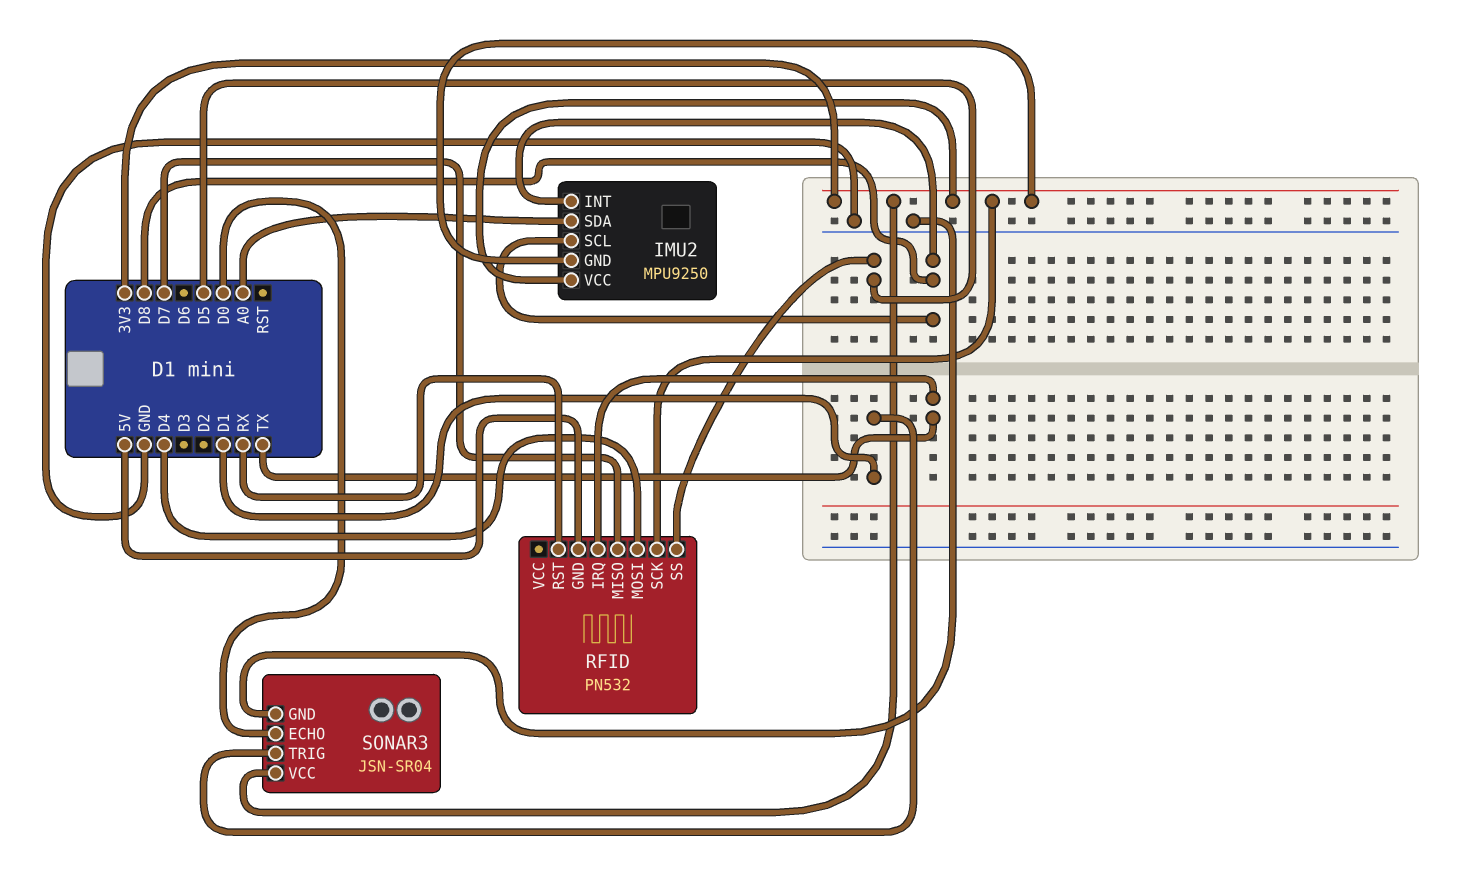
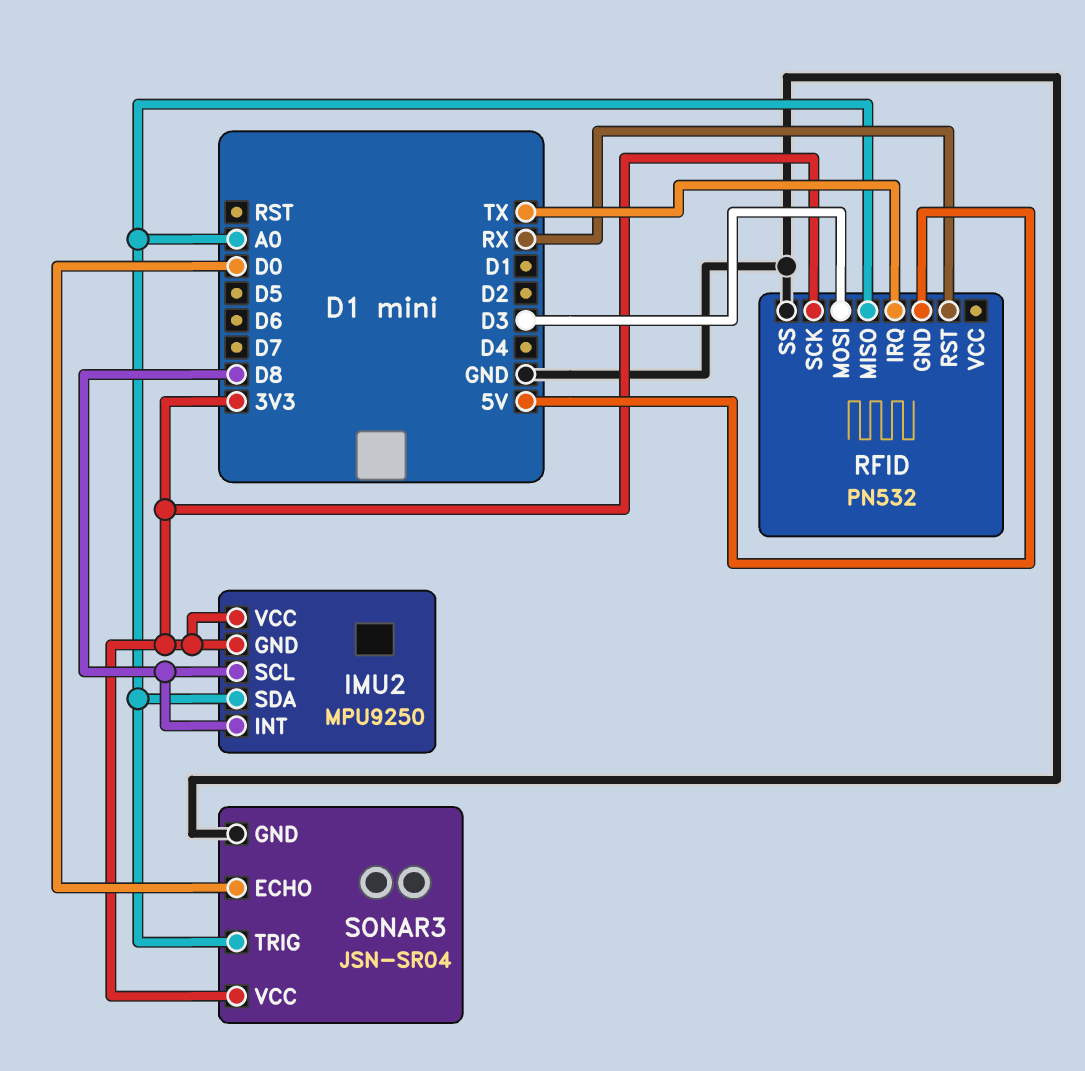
RFID pin MISO: D7 -> A0
RFID pin MOSI: D4 -> D3
RFID pin SS: D5 -> GND
SONAR3 pin TRIG: D1 -> A0

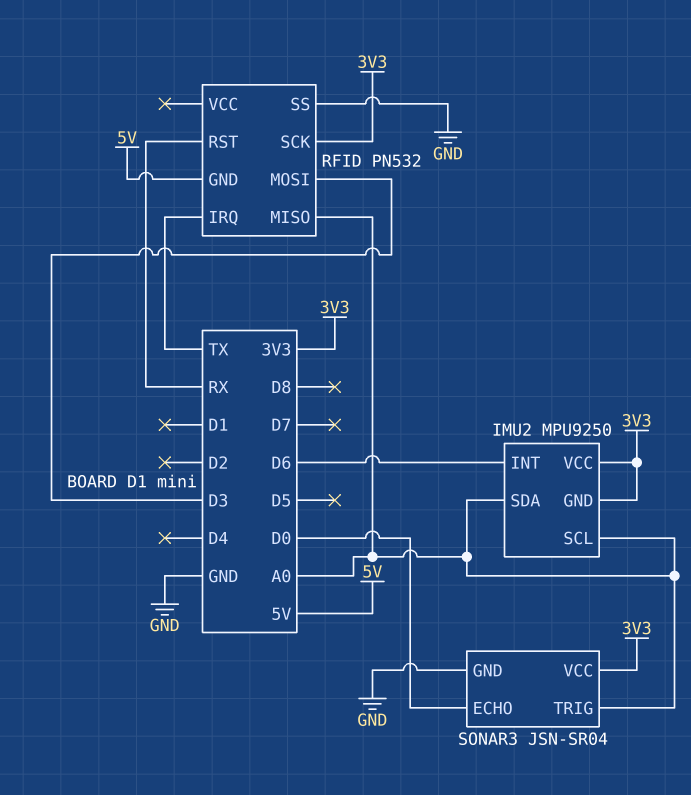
IMU2 pin INT: D8 -> D6
IMU2 pin SCL: D8 -> A0

